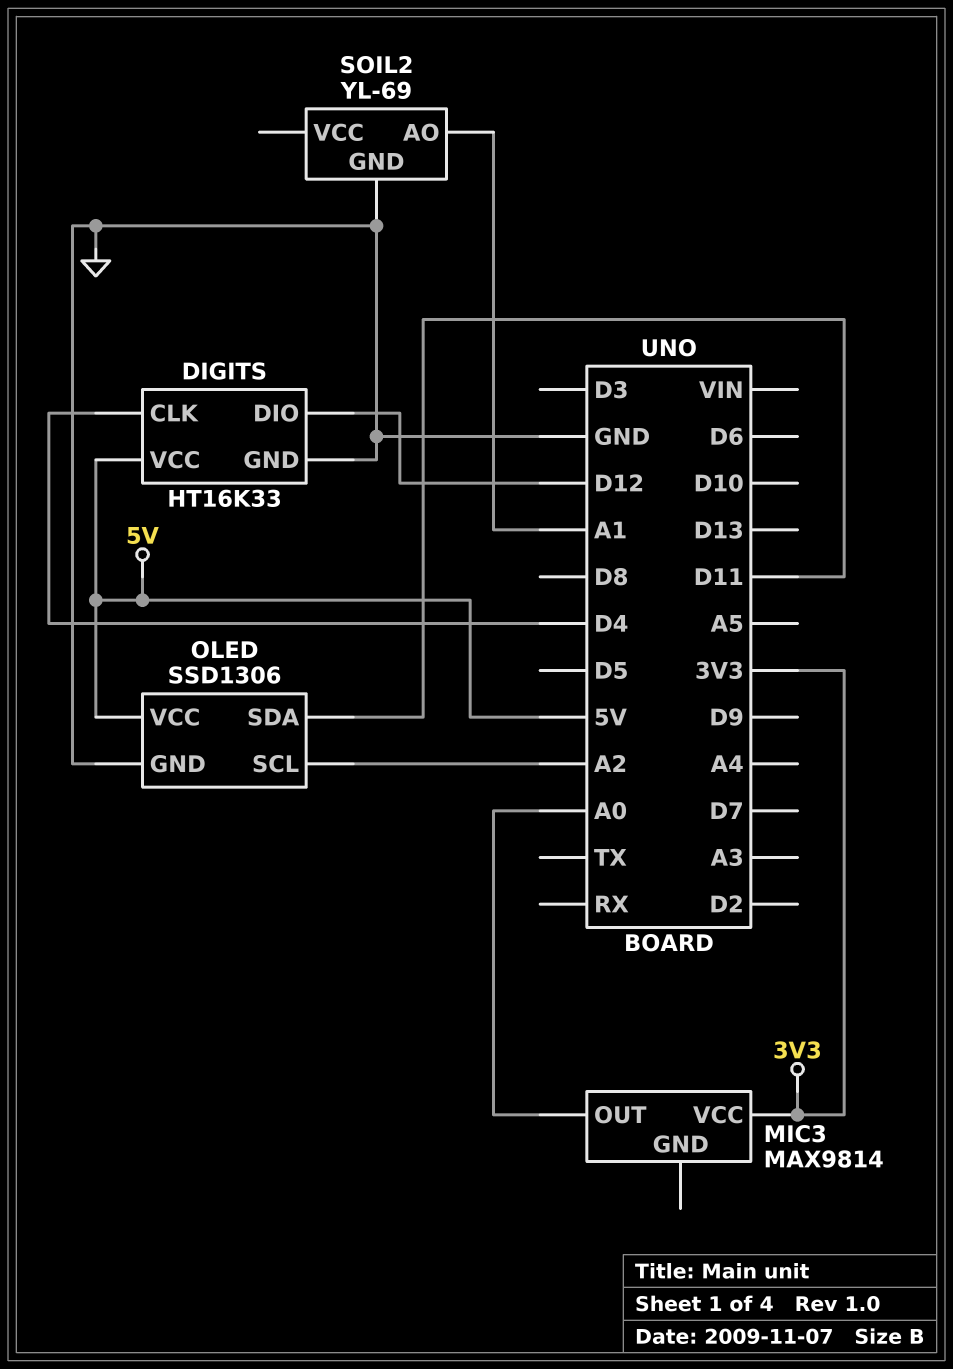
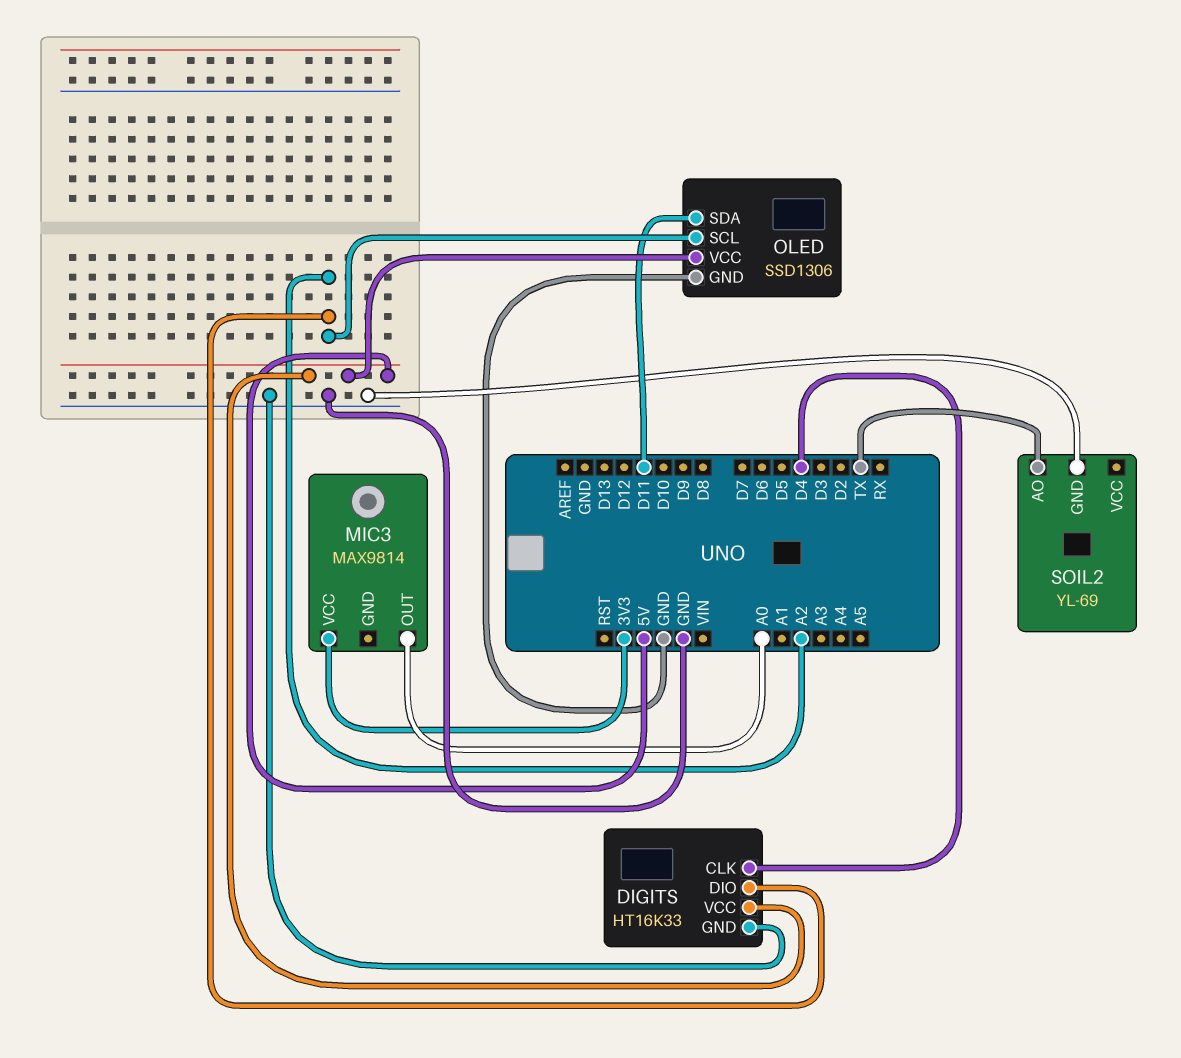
DIGITS pin DIO: D12 -> A2
SOIL2 pin AO: A1 -> TX

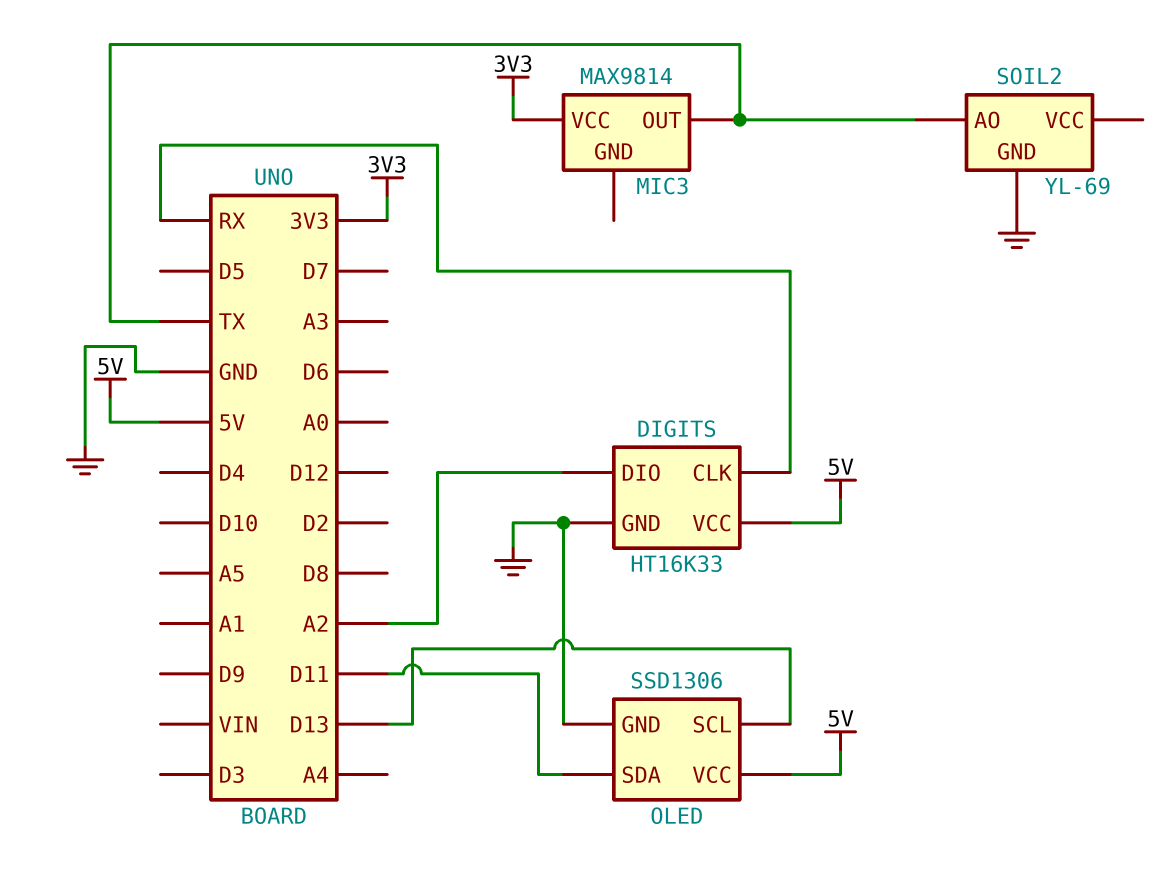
DIGITS pin CLK: D4 -> RX
MIC3 pin OUT: A0 -> TX
OLED pin SCL: A2 -> D13

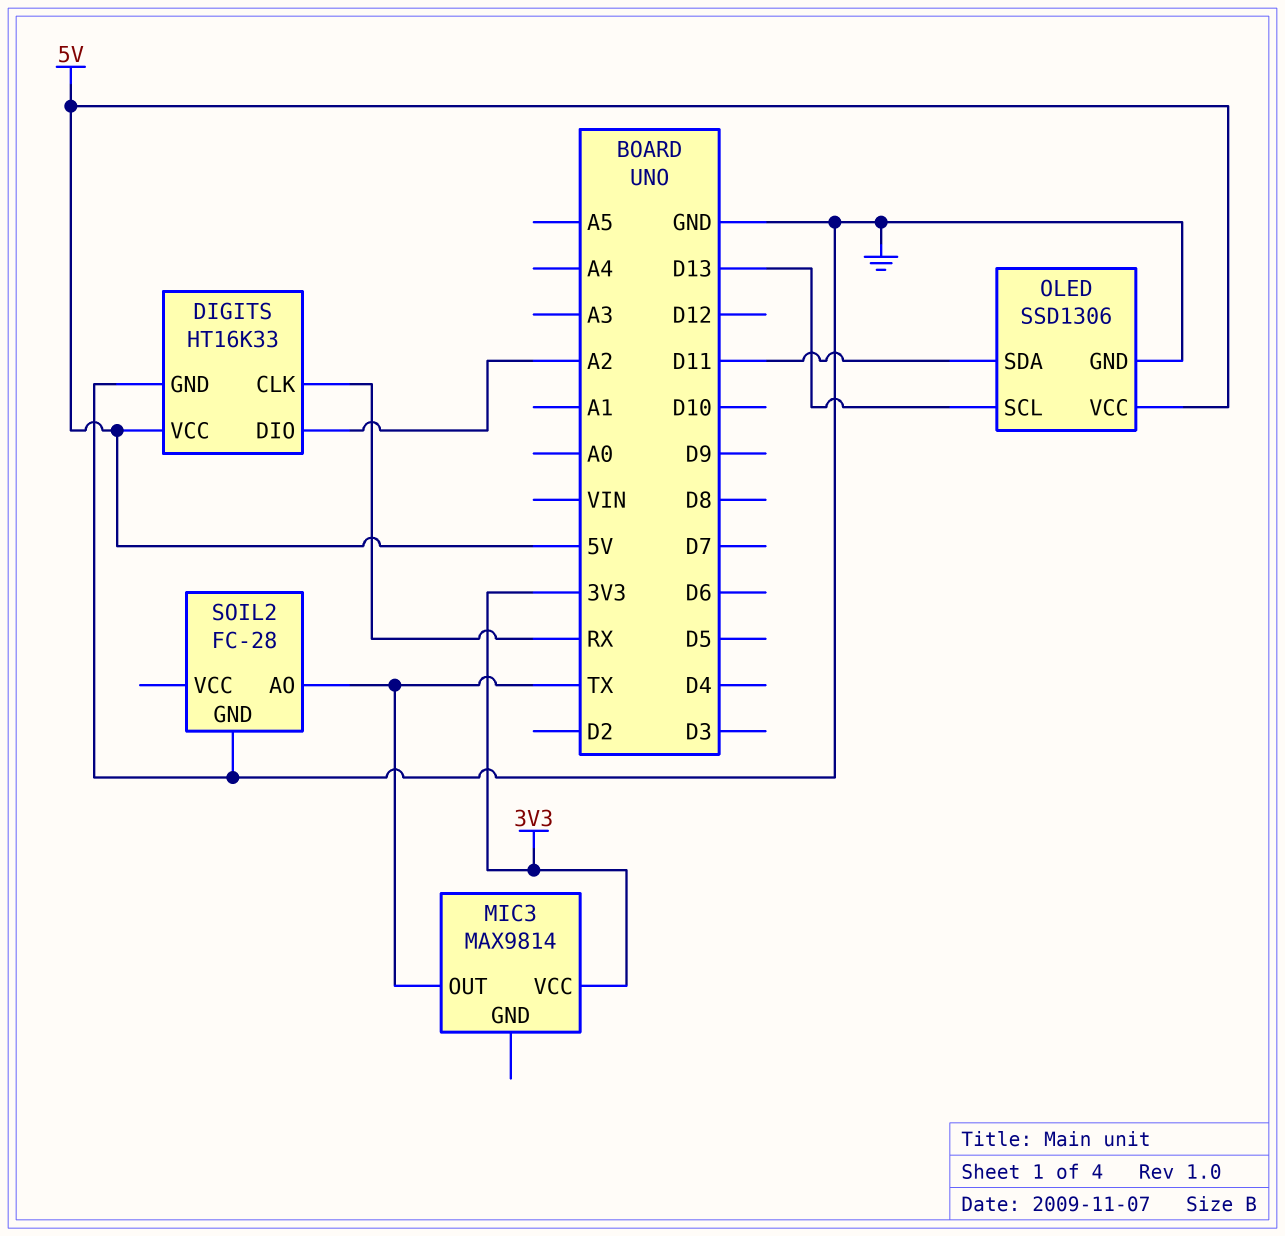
SOIL2: YL-69 -> FC-28

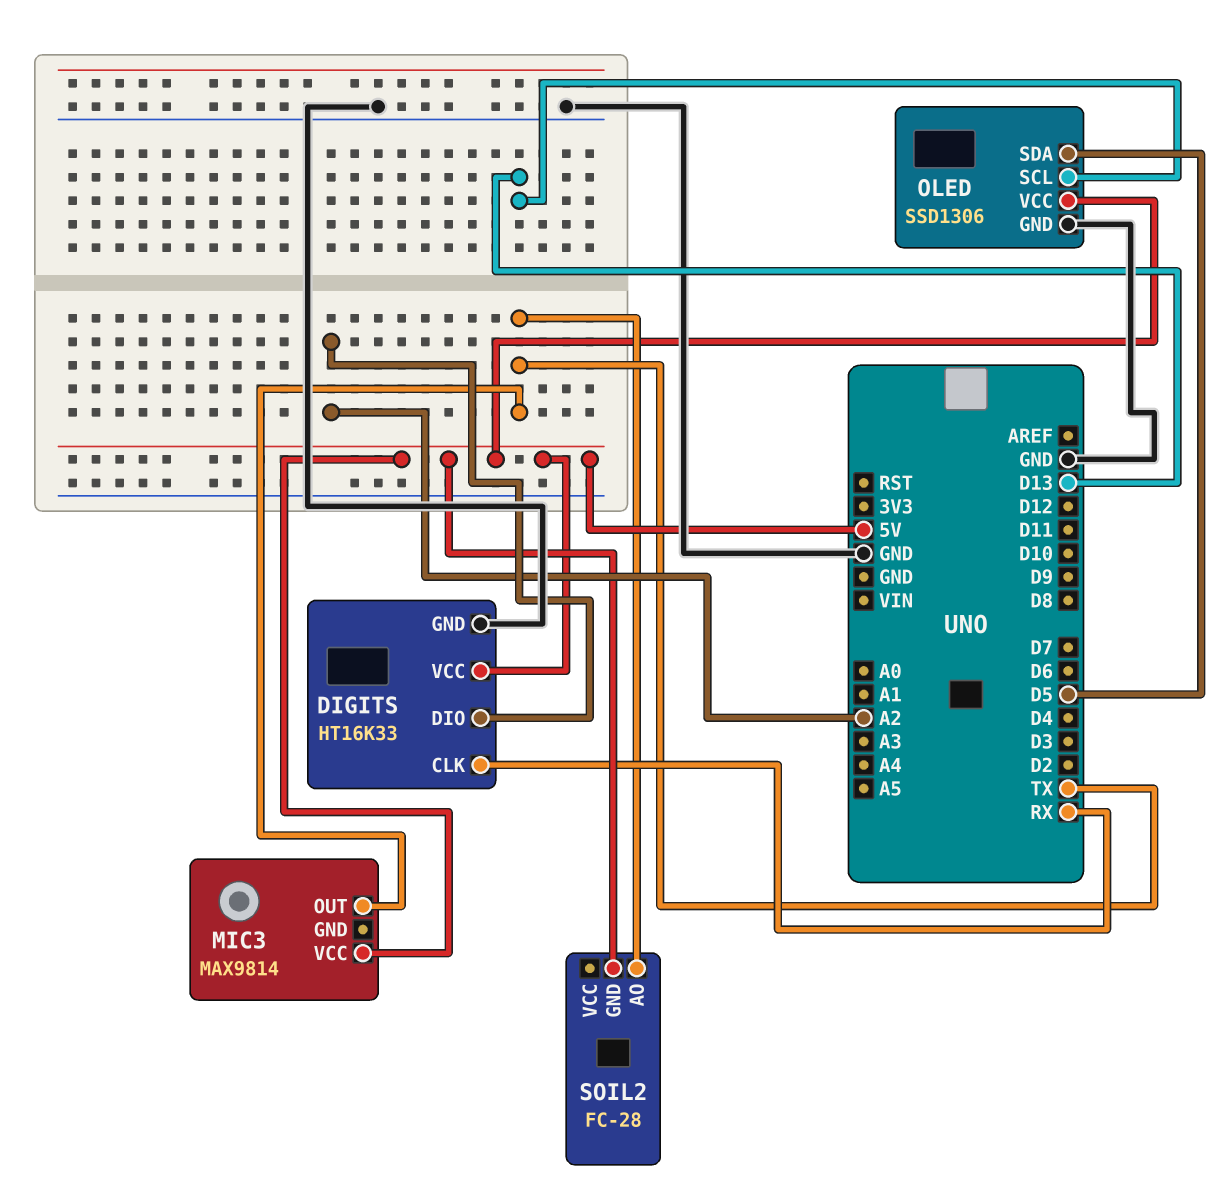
MIC3 pin VCC: 3V3 -> 5V
OLED pin SDA: D11 -> D5
SOIL2 pin GND: GND -> 5V

